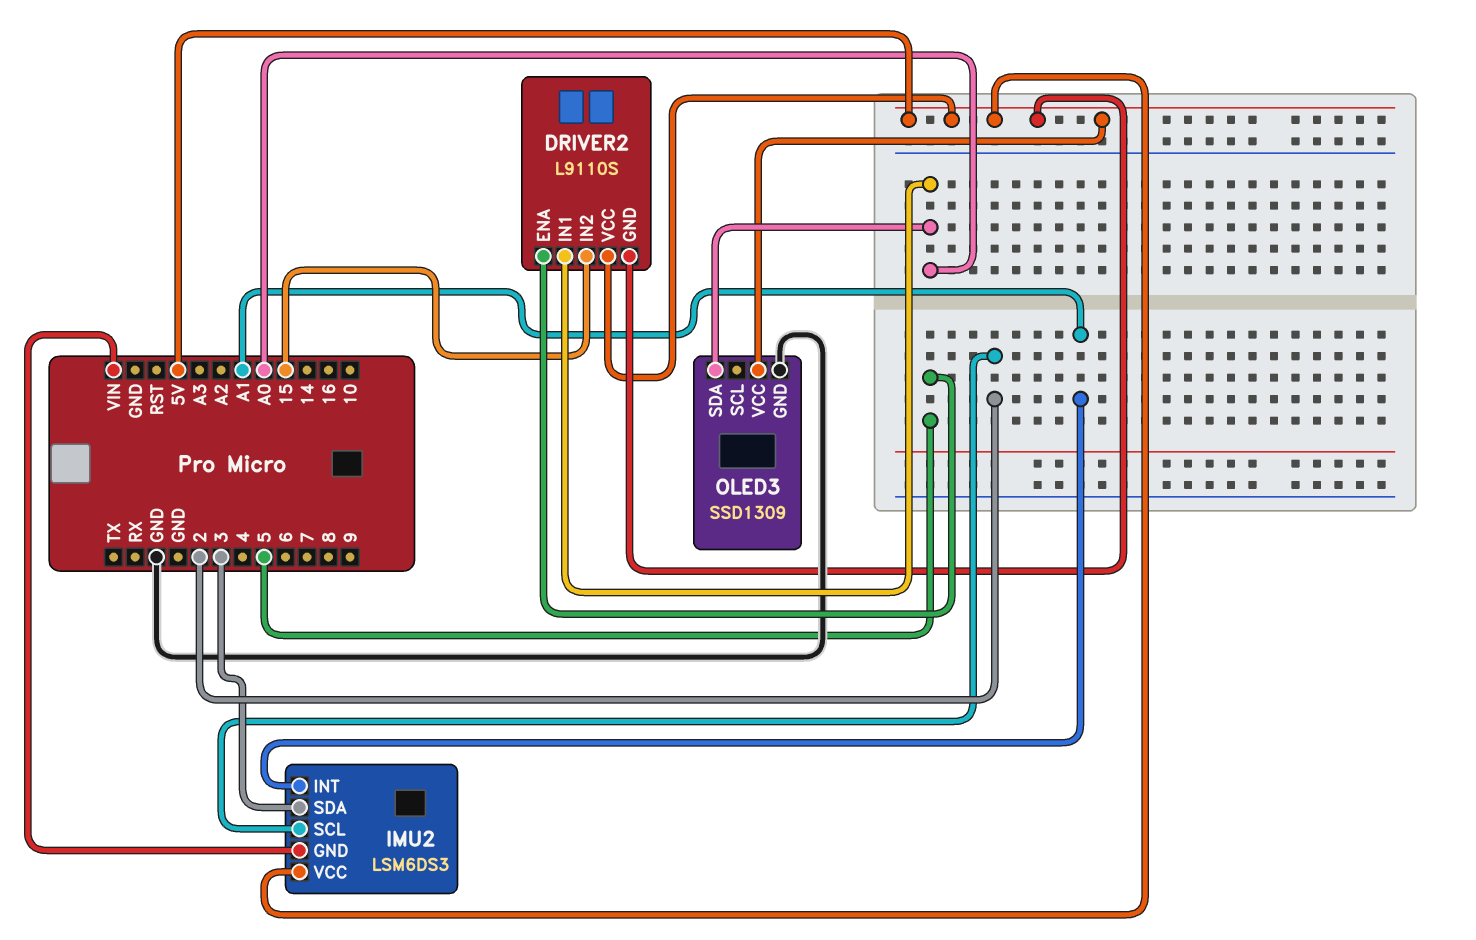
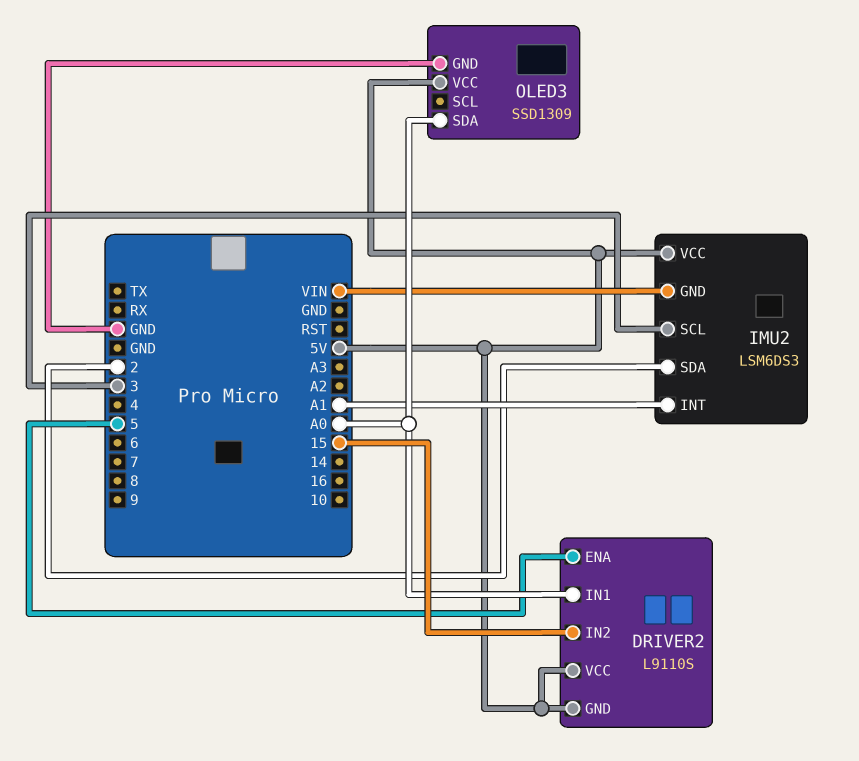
IMU2 pin SCL: 2 -> 3
IMU2 pin SDA: 3 -> 2

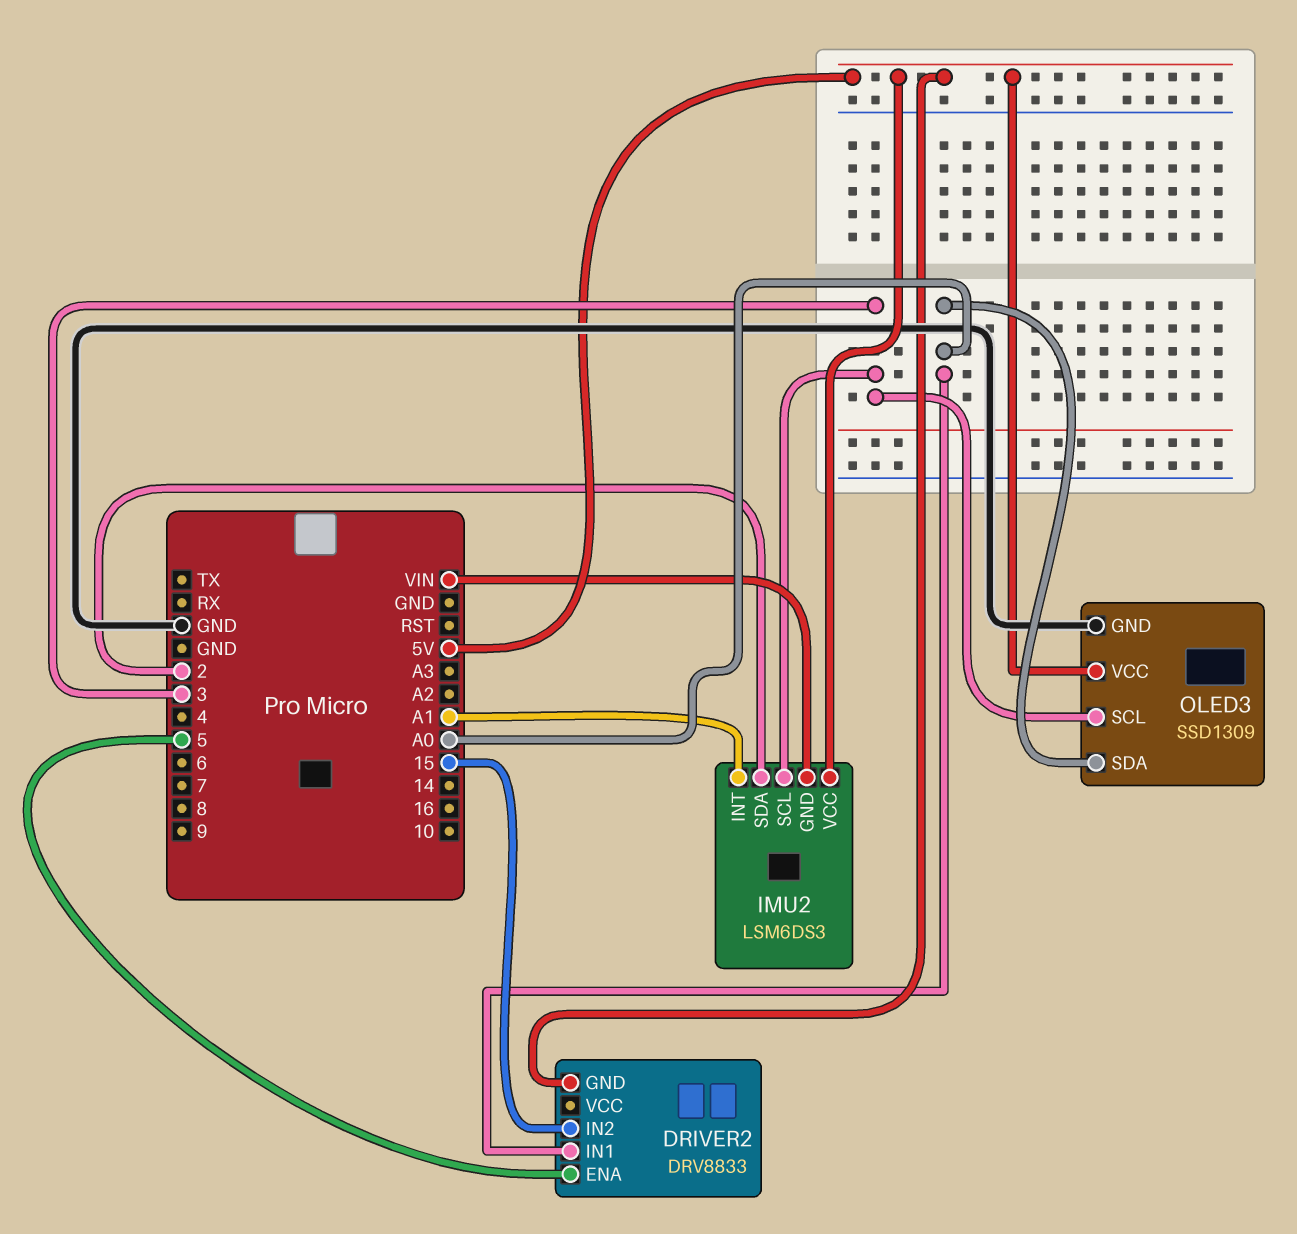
DRIVER2: L9110S -> DRV8833
DRIVER2 pin VCC: 5V -> none
OLED3 pin SCL: none -> 3

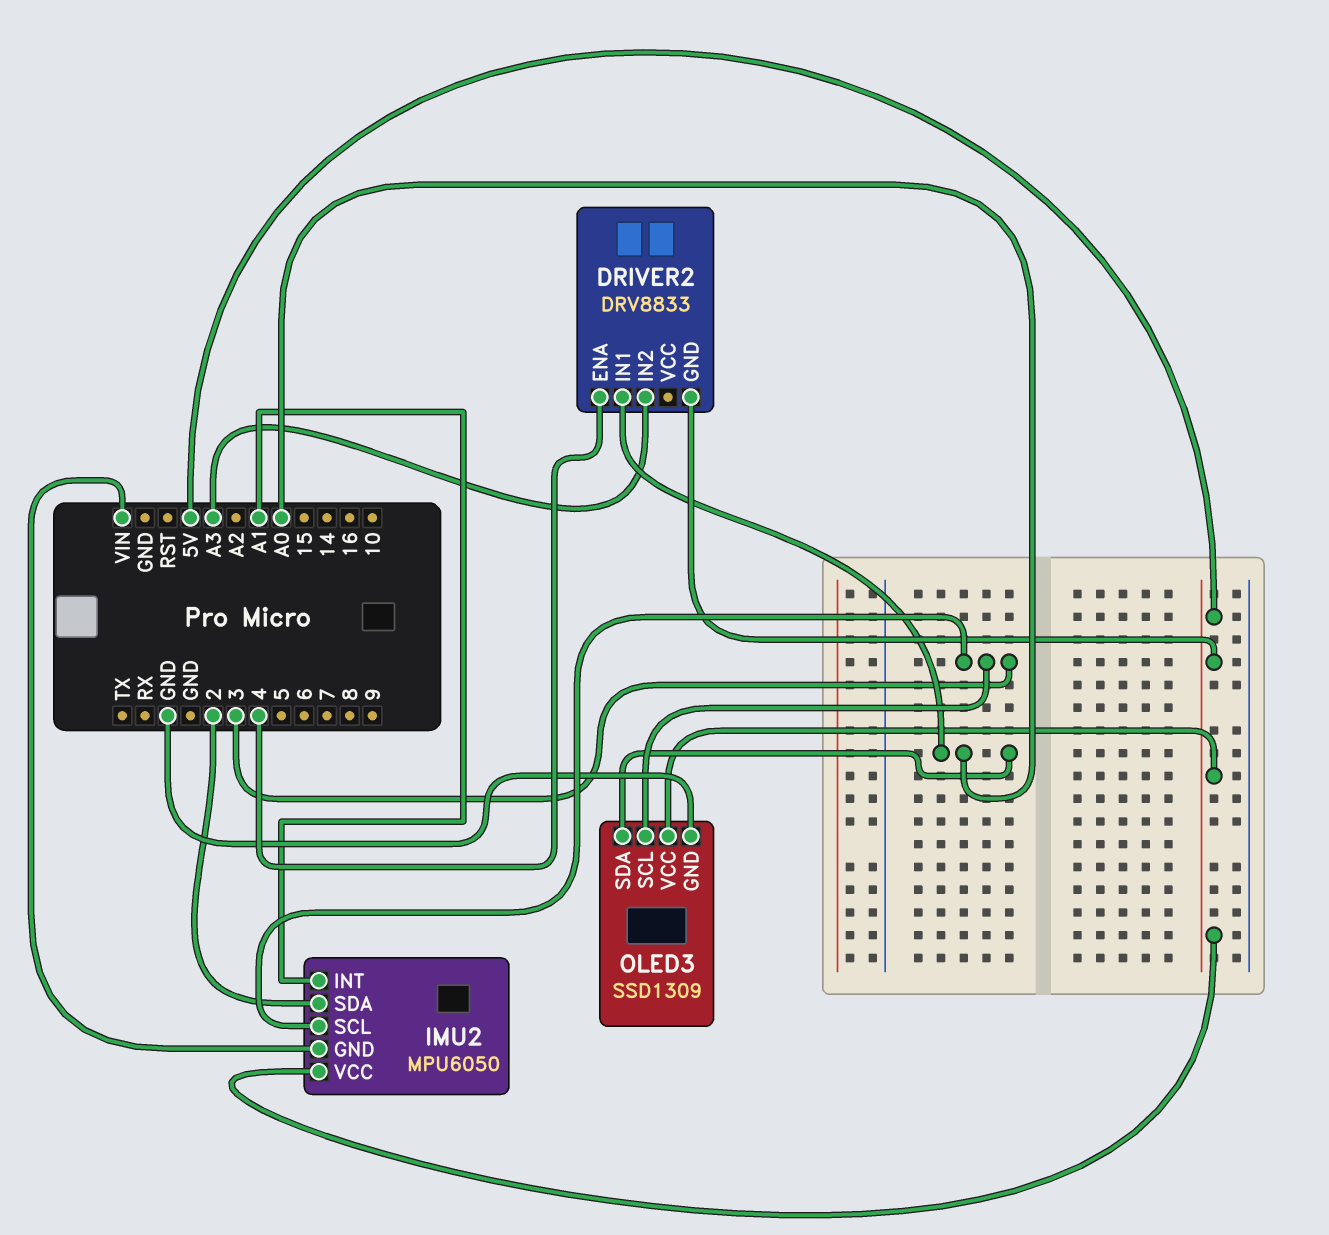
DRIVER2 pin ENA: 5 -> 4
DRIVER2 pin IN2: 15 -> A3
IMU2: LSM6DS3 -> MPU6050

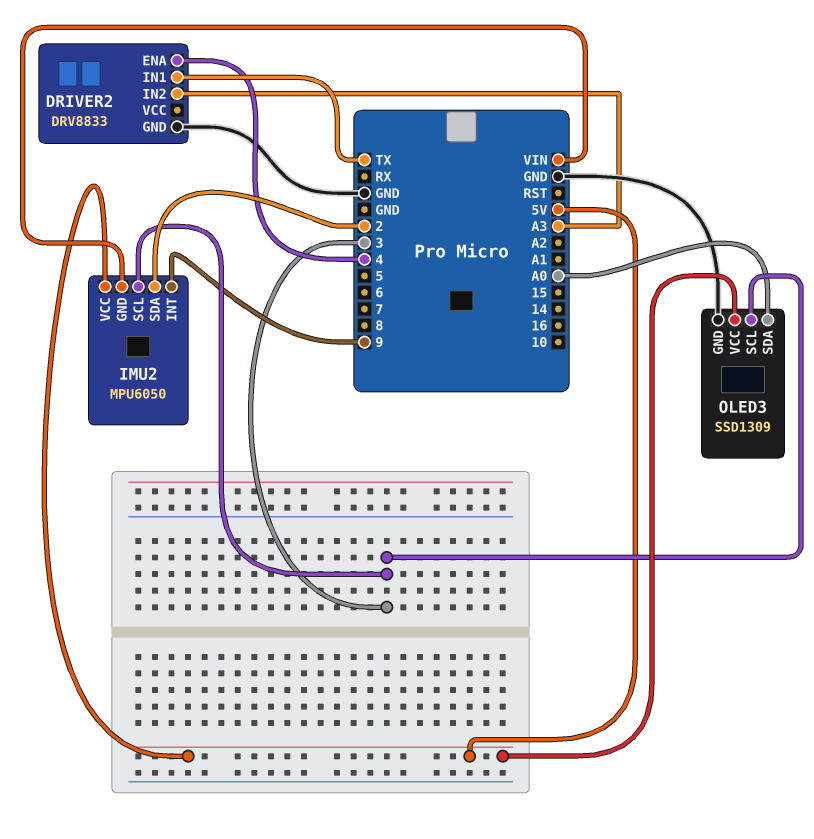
DRIVER2 pin GND: 5V -> GND
DRIVER2 pin IN1: A0 -> TX
IMU2 pin INT: A1 -> 9

